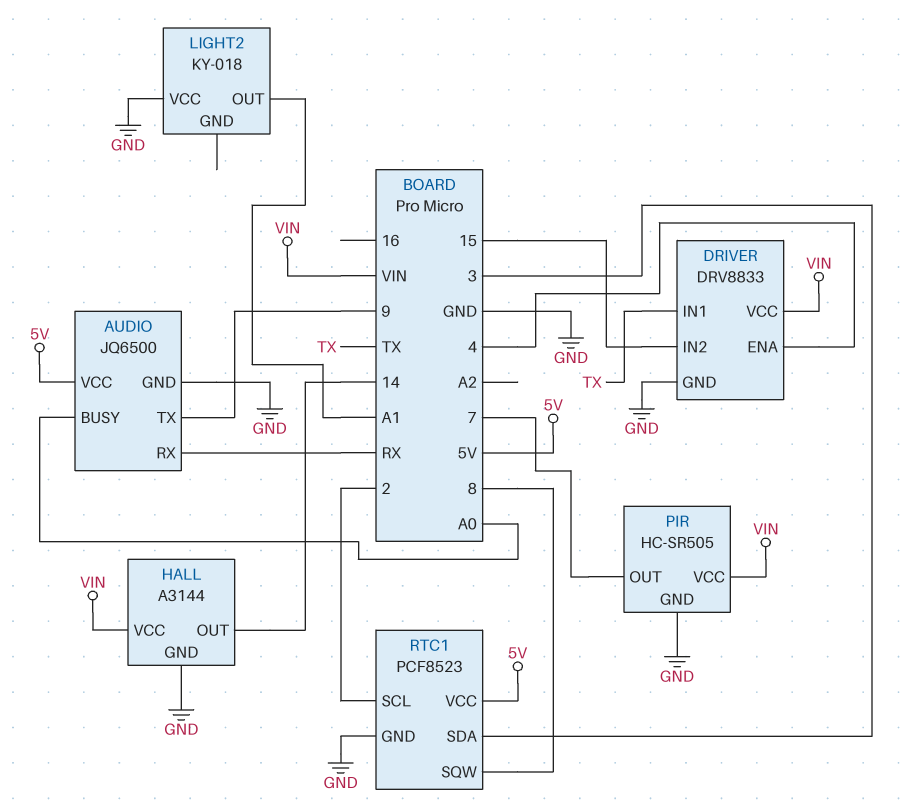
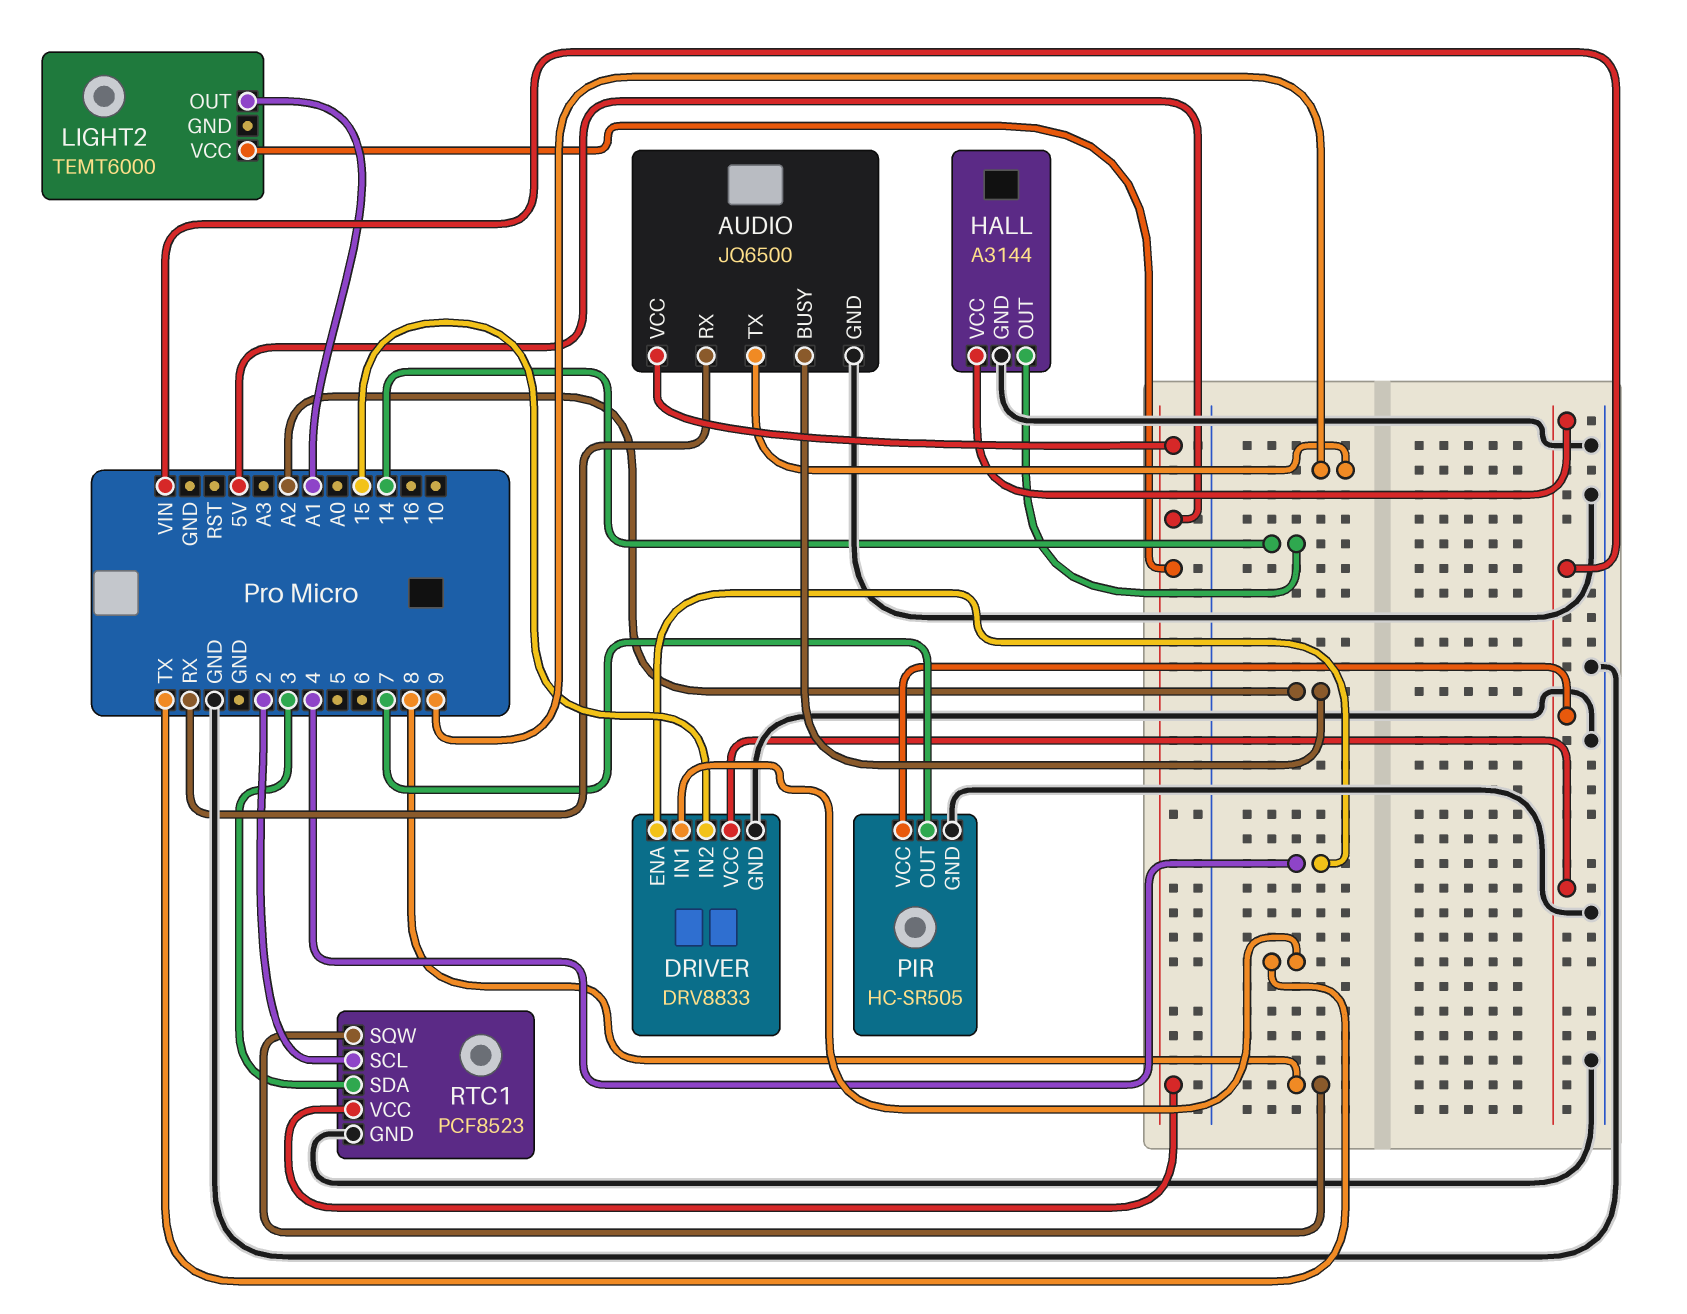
AUDIO pin BUSY: A0 -> A2
LIGHT2: KY-018 -> TEMT6000
LIGHT2 pin VCC: GND -> 5V

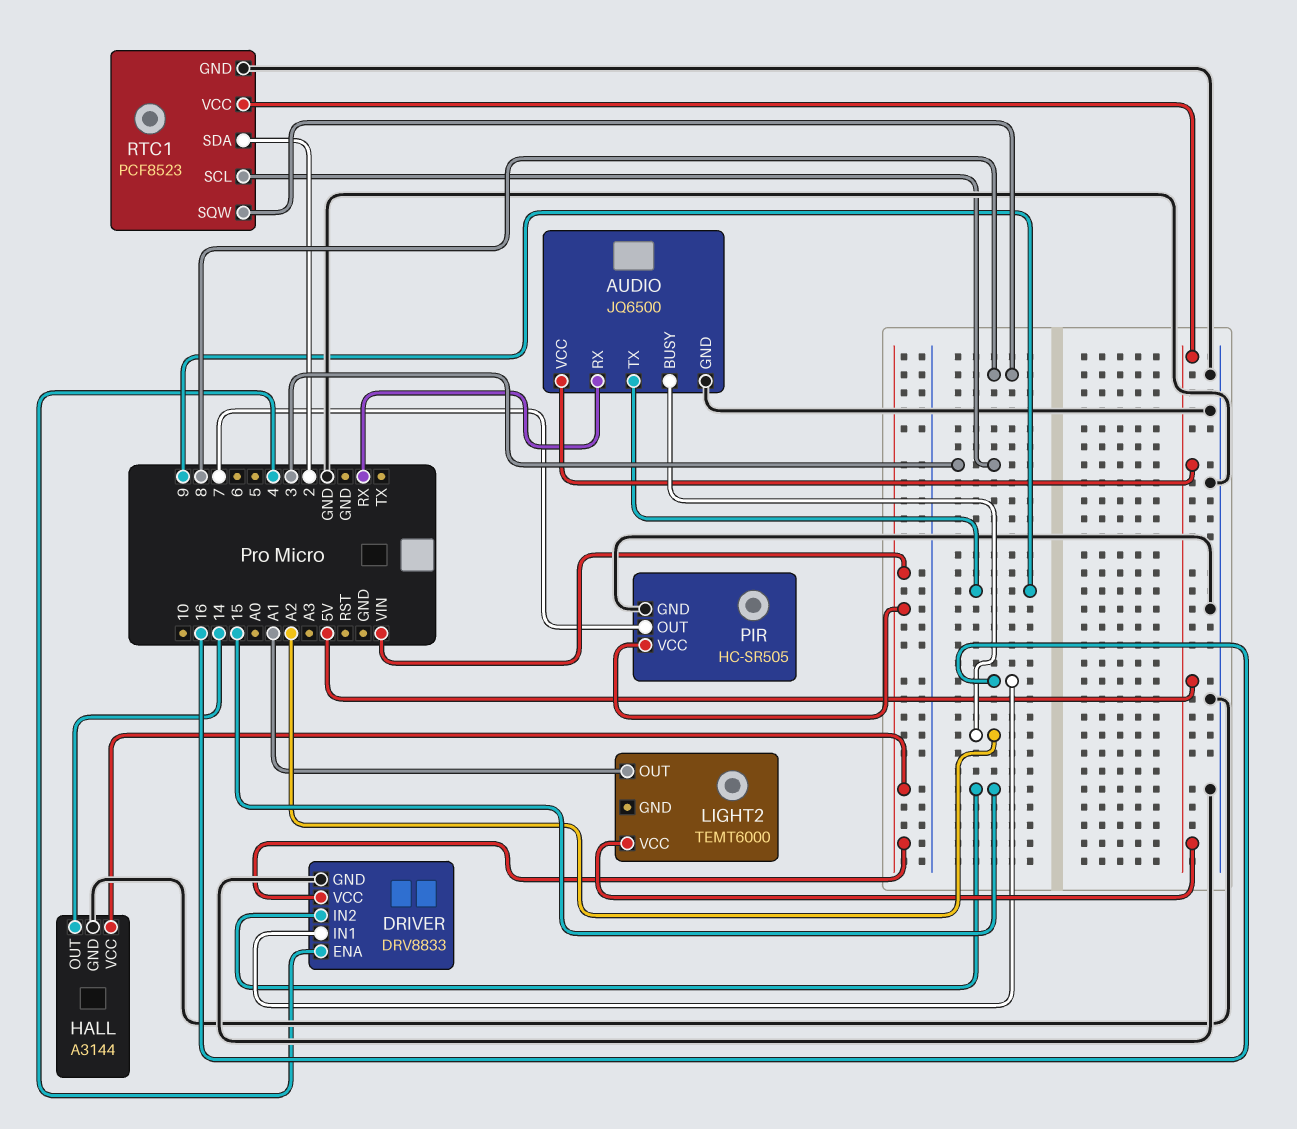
DRIVER pin IN1: TX -> 16
RTC1 pin SCL: 2 -> 3
RTC1 pin SDA: 3 -> 2

